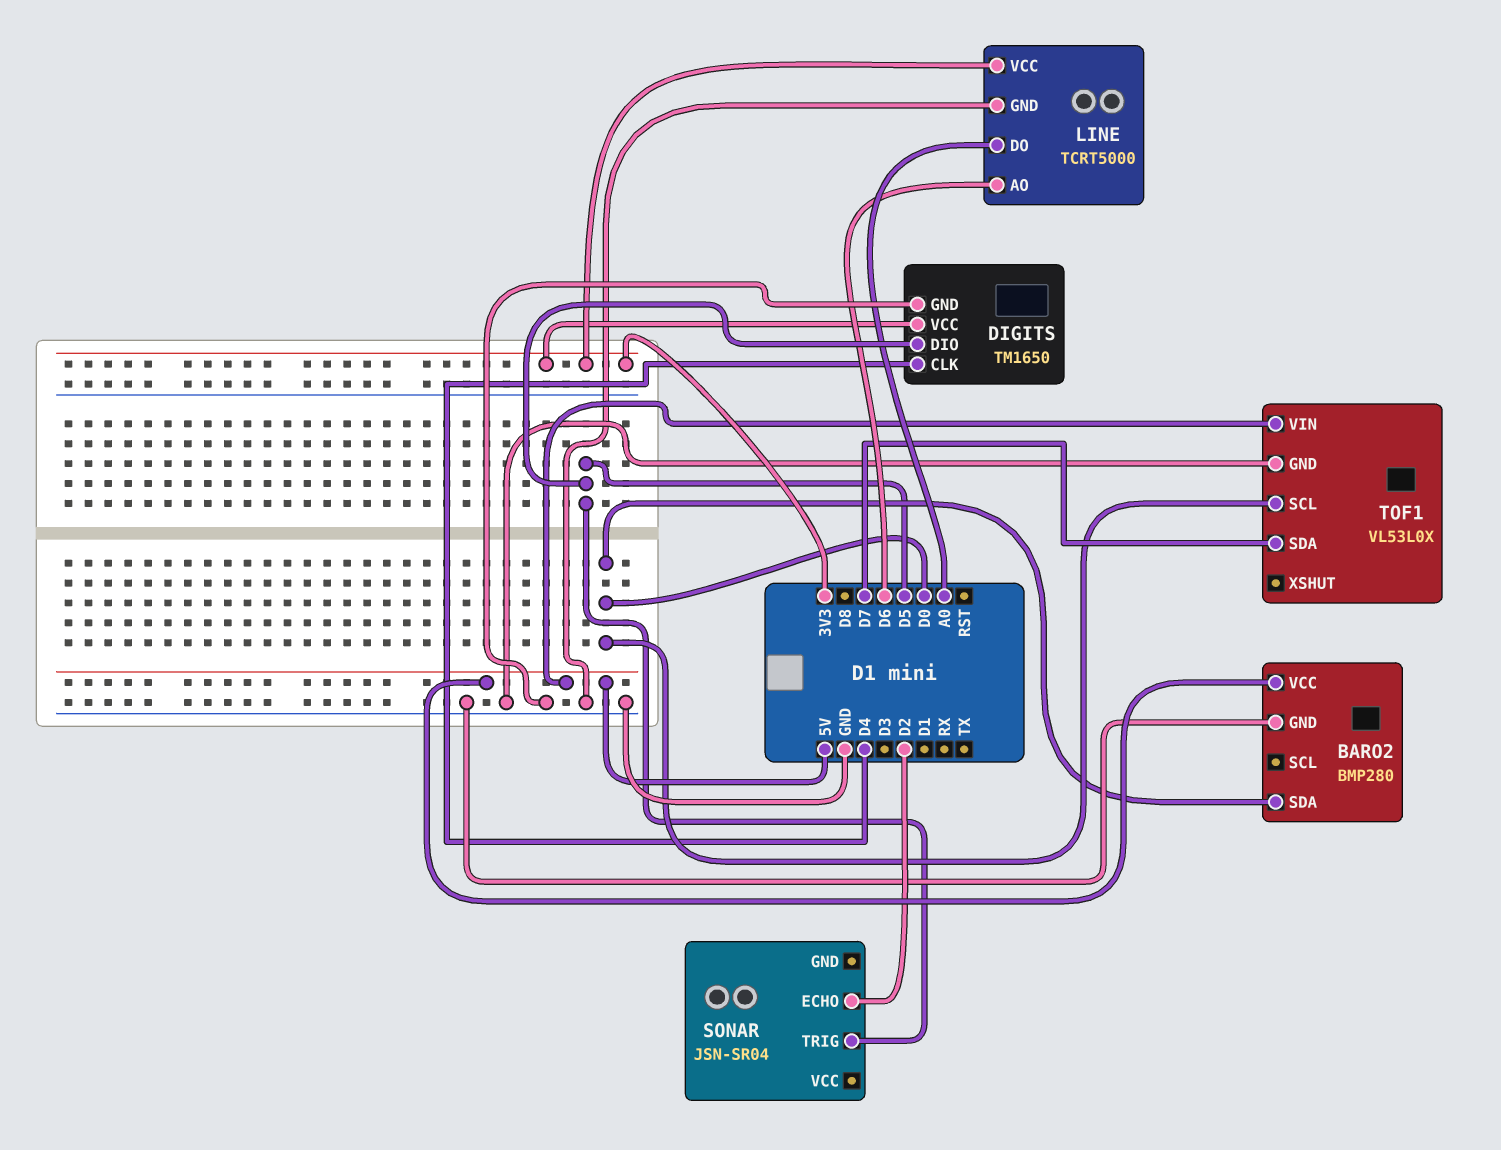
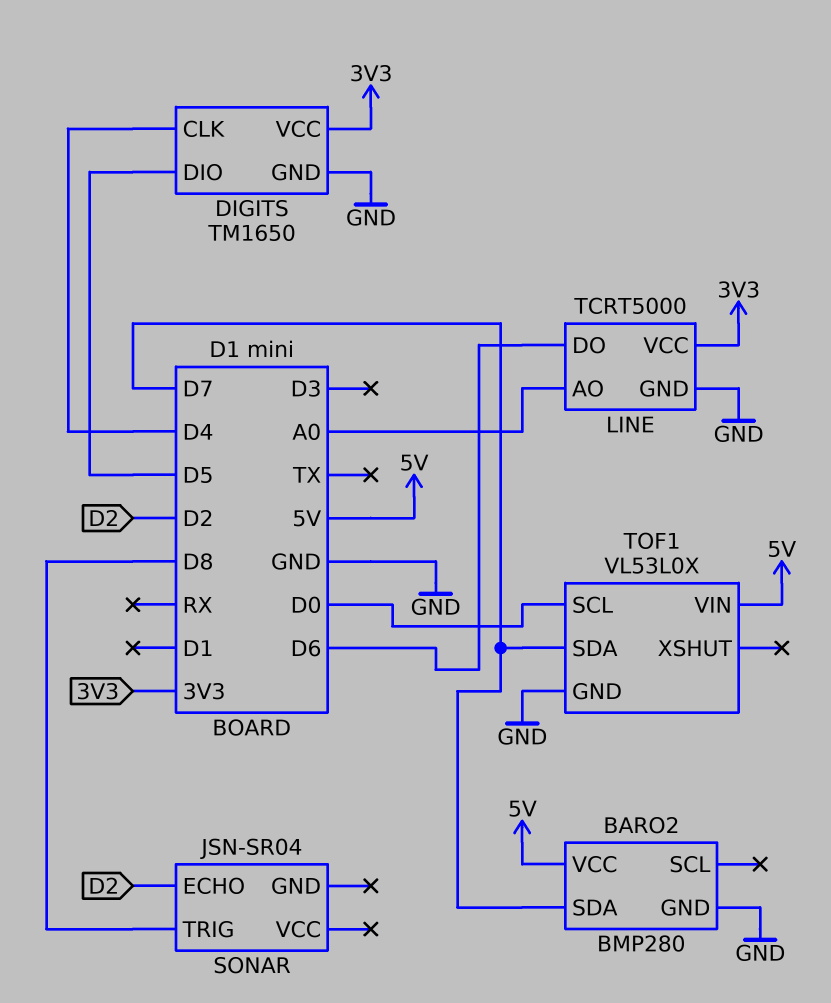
BARO2 pin SDA: D0 -> D7
LINE pin AO: D6 -> A0
LINE pin DO: A0 -> D6
SONAR pin TRIG: D5 -> D8

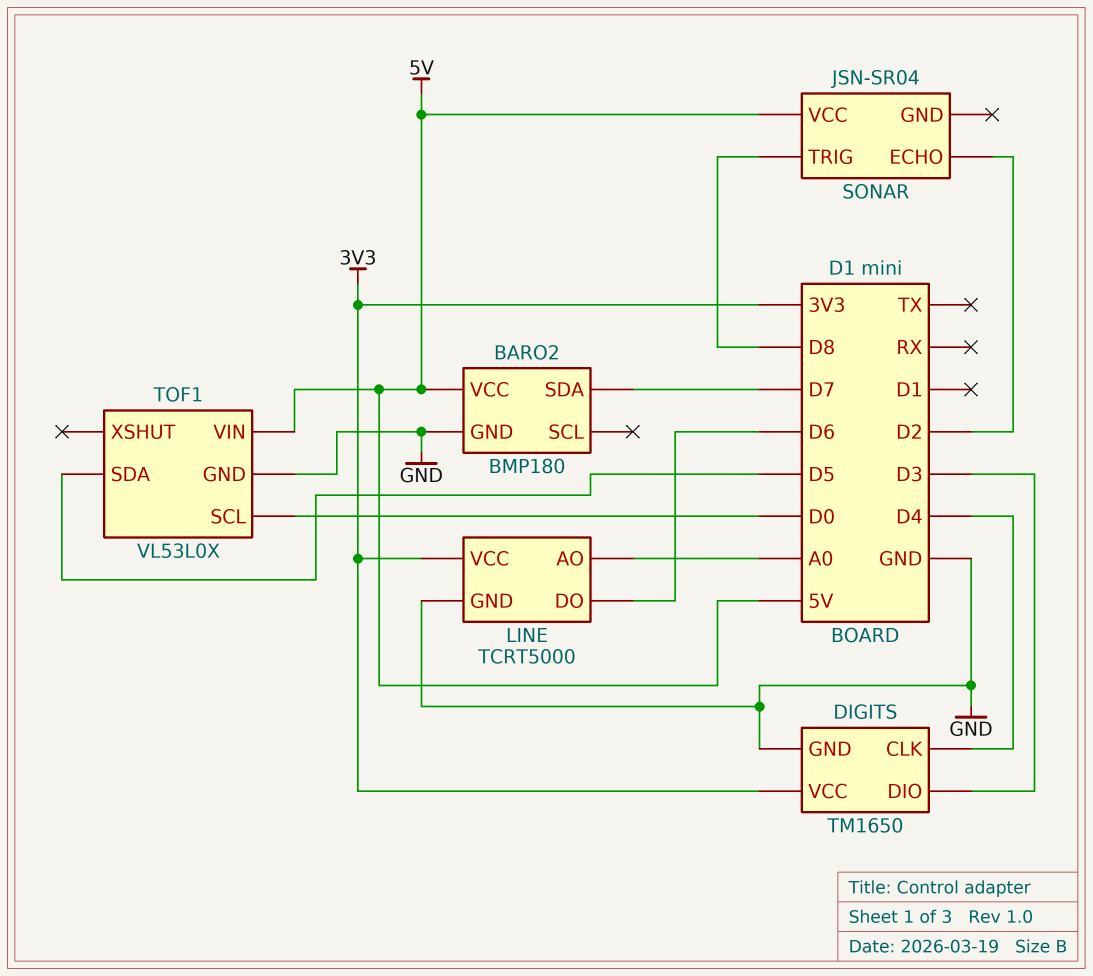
BARO2: BMP280 -> BMP180
DIGITS pin DIO: D5 -> D3
SONAR pin VCC: none -> 5V
TOF1 pin SDA: D7 -> D5

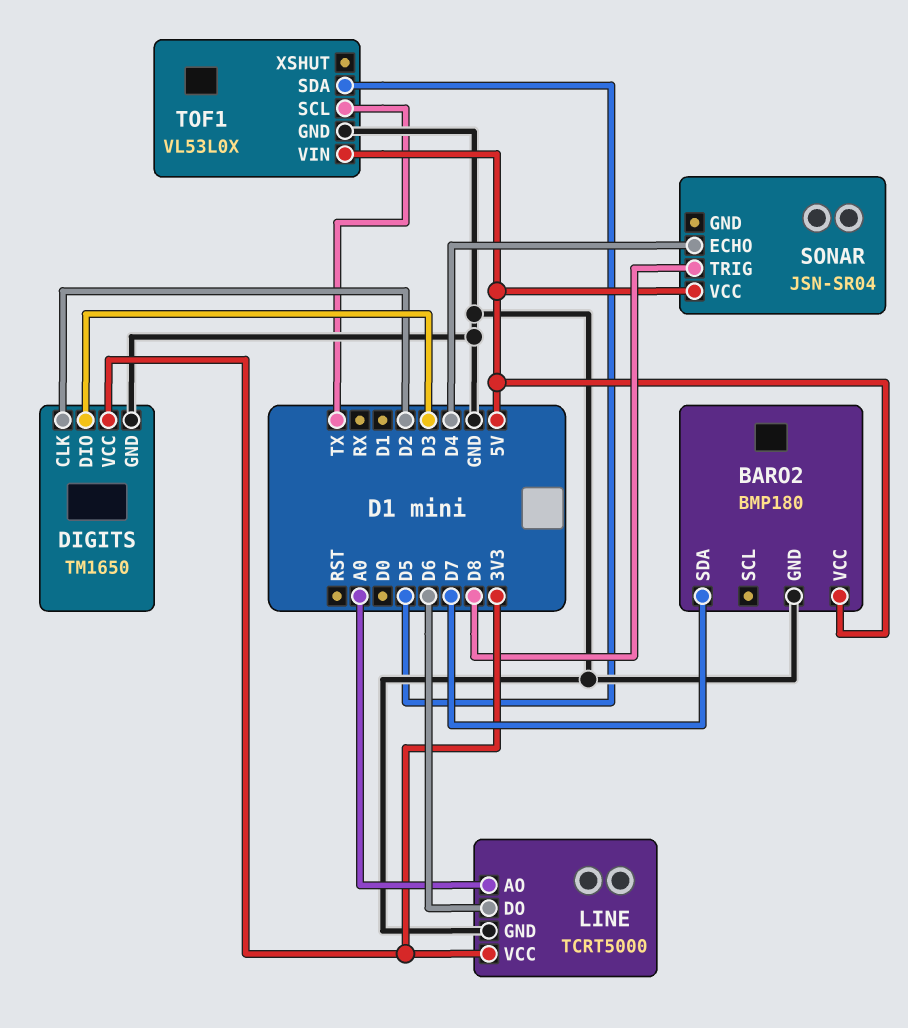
DIGITS pin CLK: D4 -> D2
SONAR pin ECHO: D2 -> D4
TOF1 pin SCL: D0 -> TX

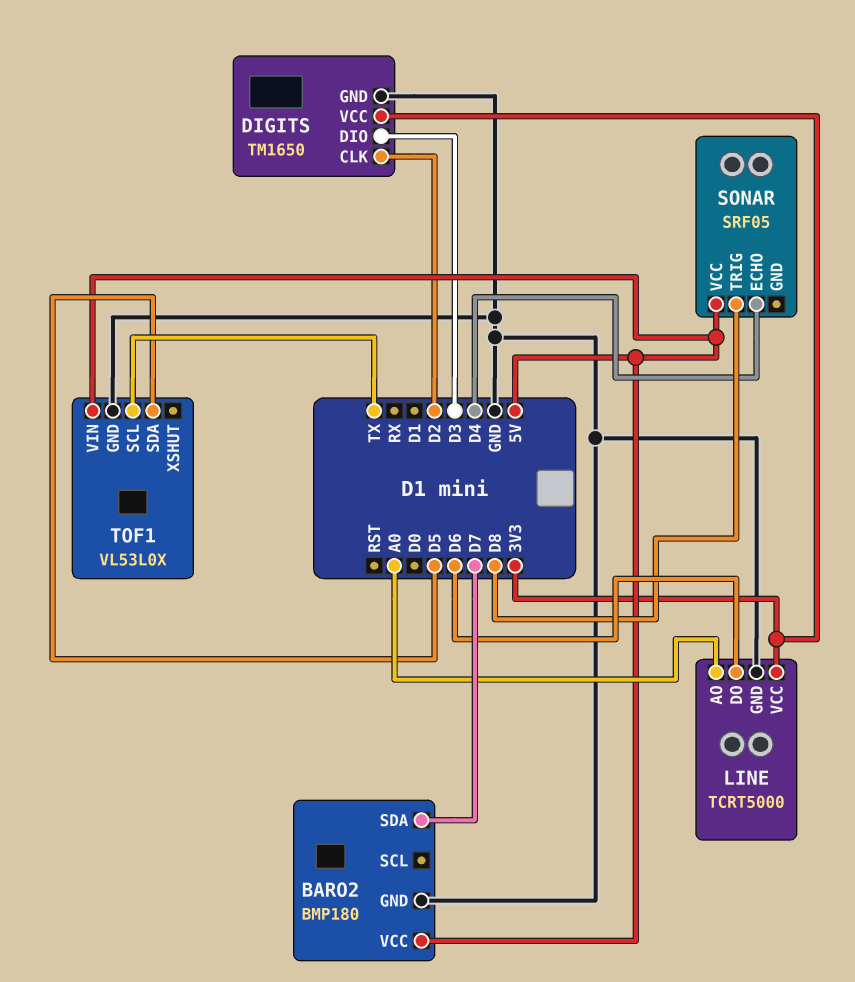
SONAR: JSN-SR04 -> SRF05

